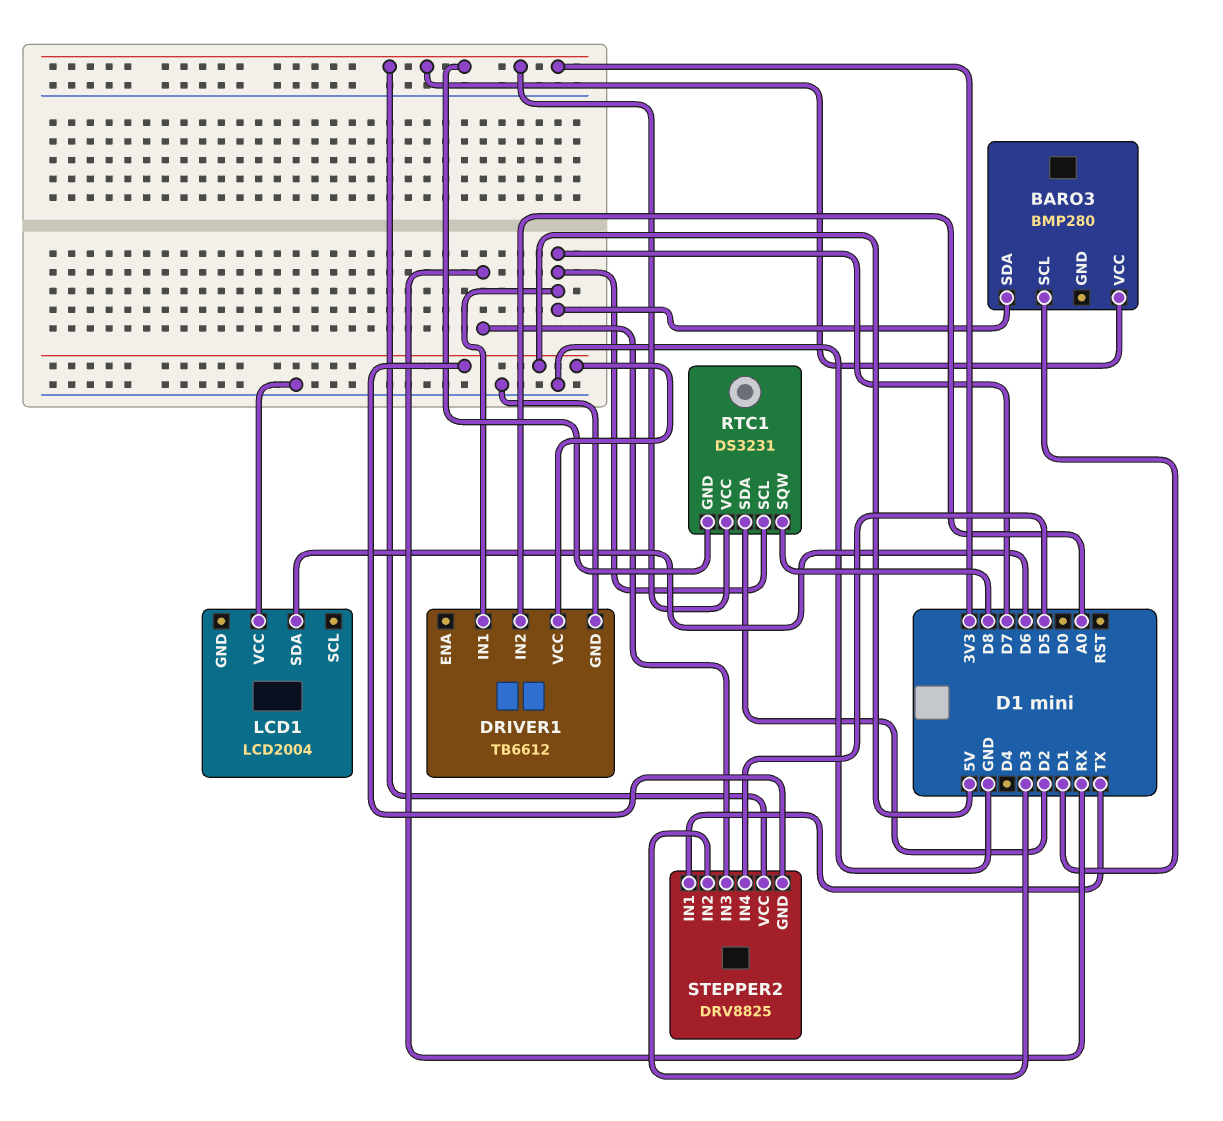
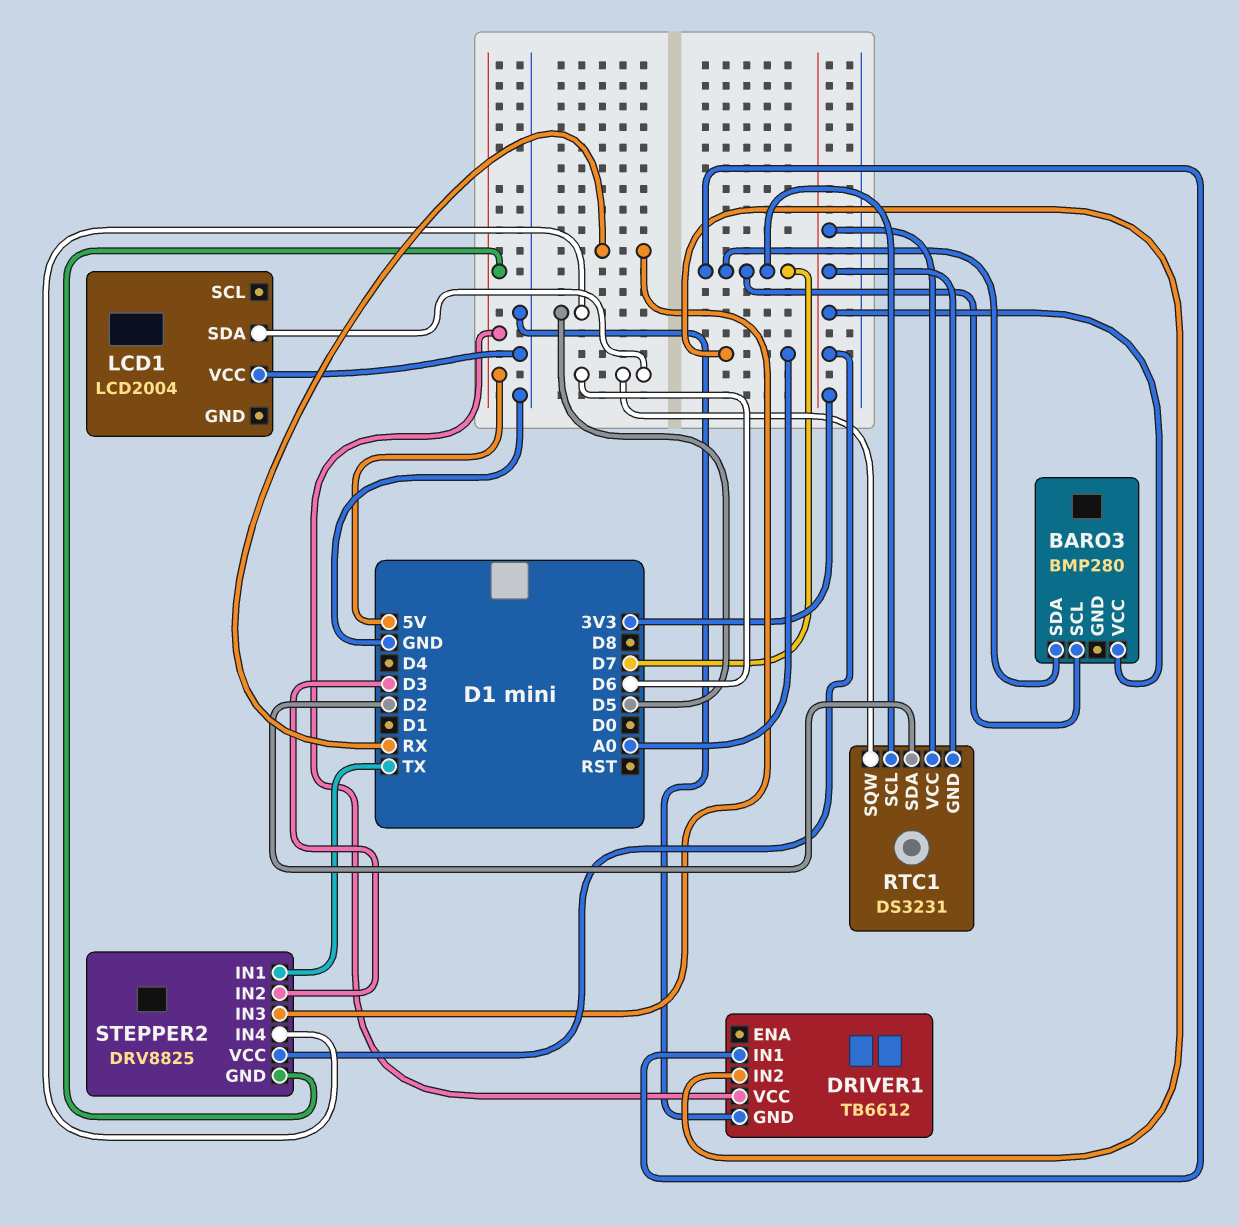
BARO3 pin SCL: D1 -> D7
RTC1 pin SQW: D8 -> D6

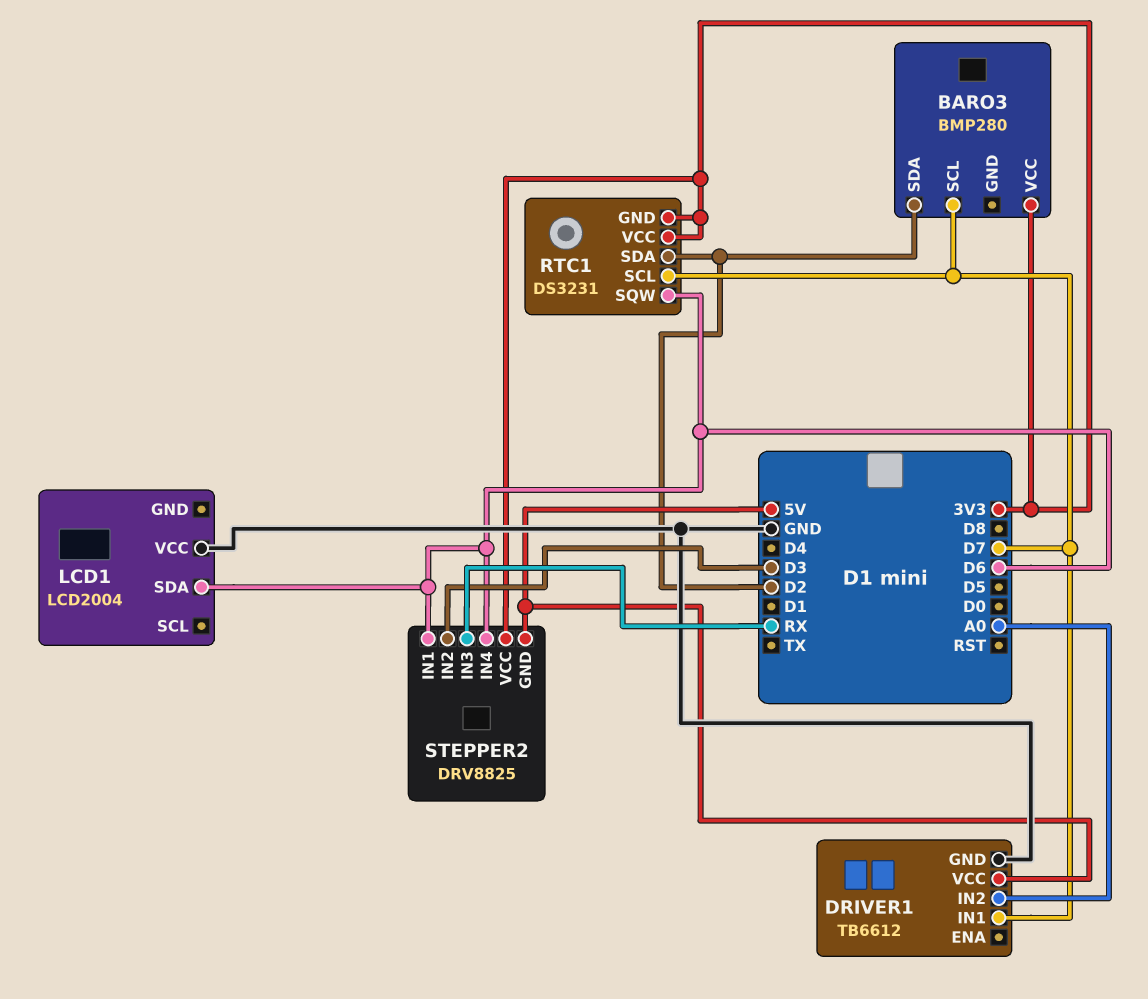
BARO3 pin SDA: D7 -> D2
STEPPER2 pin IN1: TX -> D6
STEPPER2 pin IN4: D5 -> D6

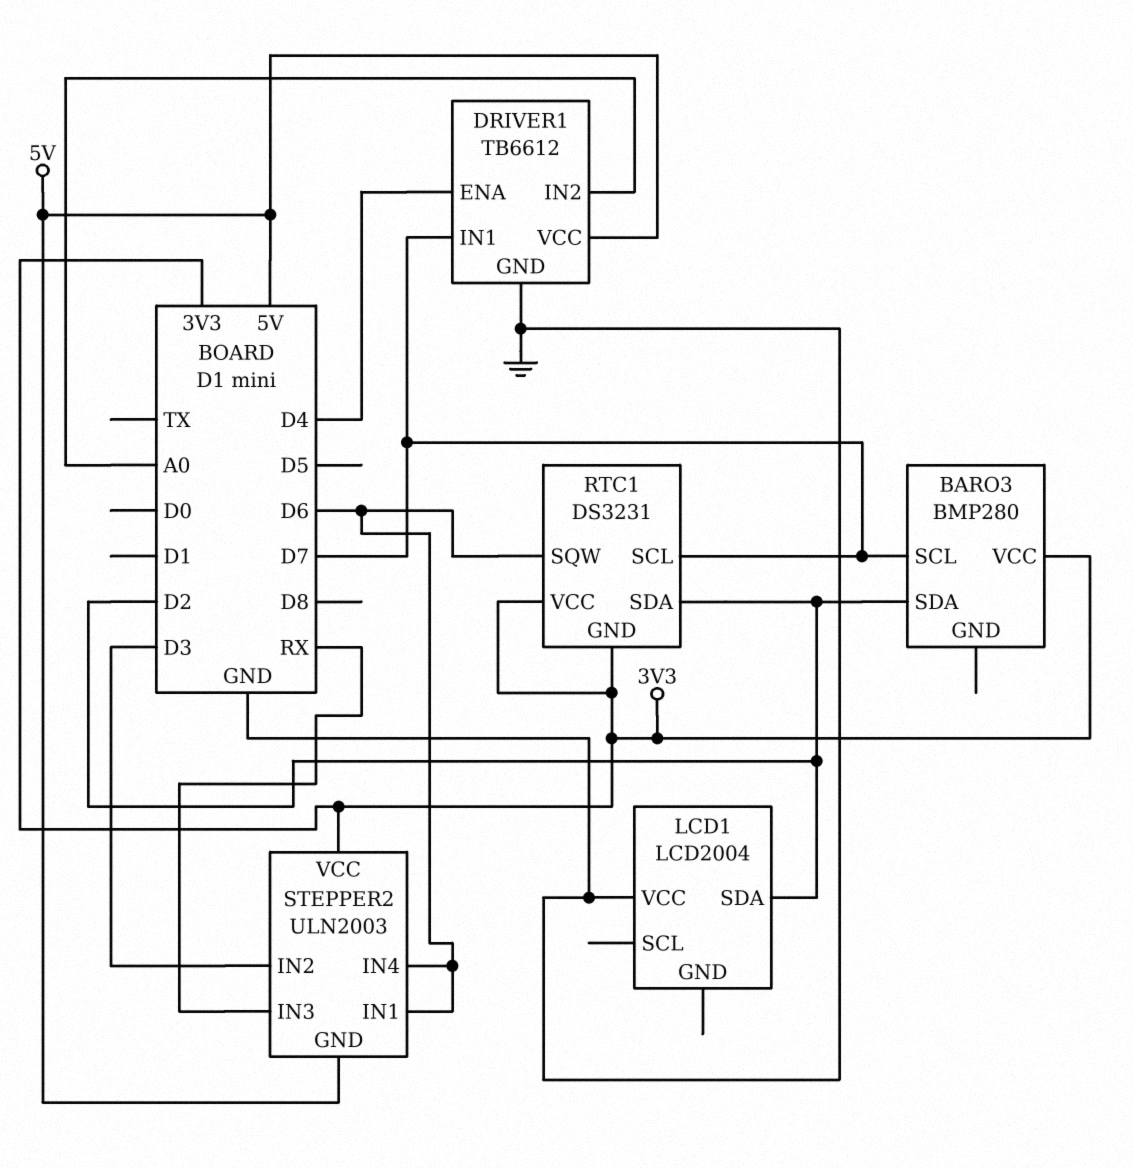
DRIVER1 pin ENA: none -> D4
LCD1 pin SDA: D6 -> D2
STEPPER2: DRV8825 -> ULN2003

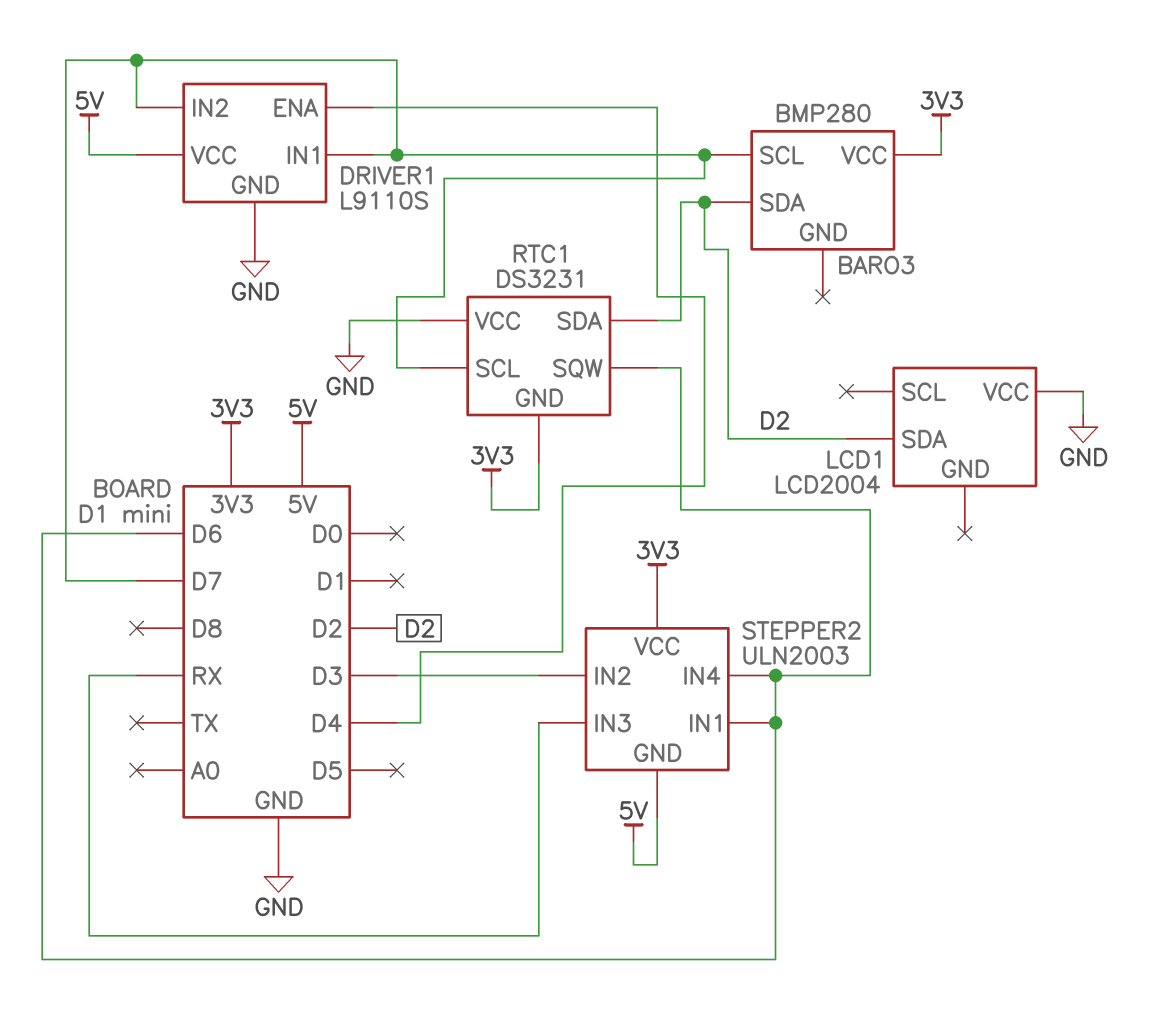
DRIVER1: TB6612 -> L9110S
DRIVER1 pin IN2: A0 -> D7
RTC1 pin VCC: 3V3 -> GND

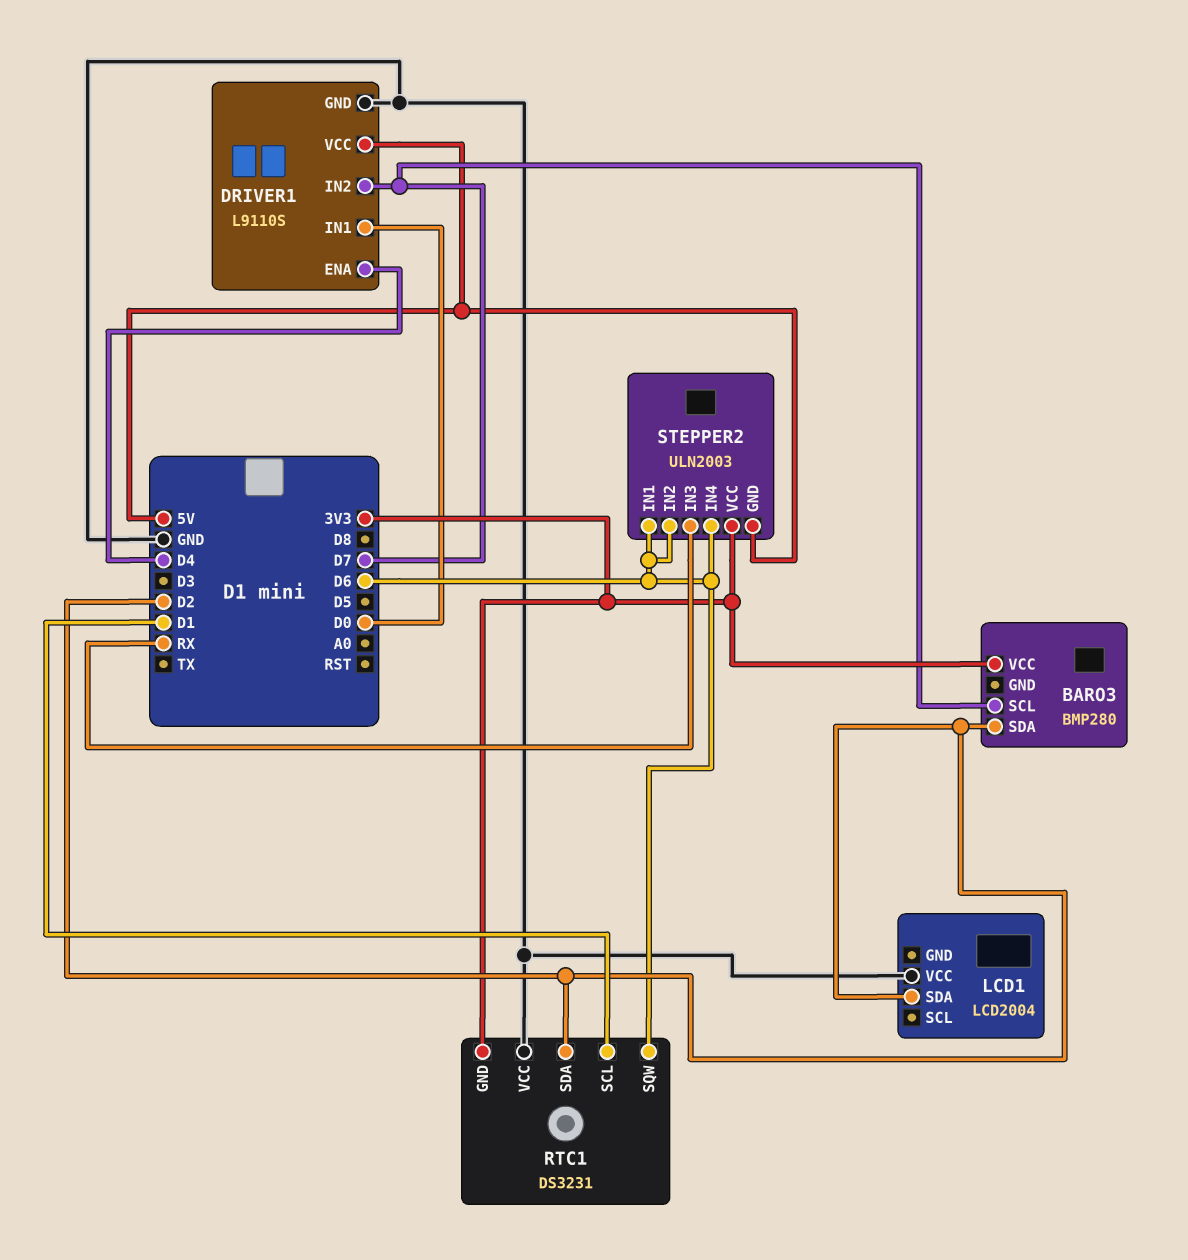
DRIVER1 pin IN1: D7 -> D0
RTC1 pin SCL: D7 -> D1
STEPPER2 pin IN2: D3 -> D6

